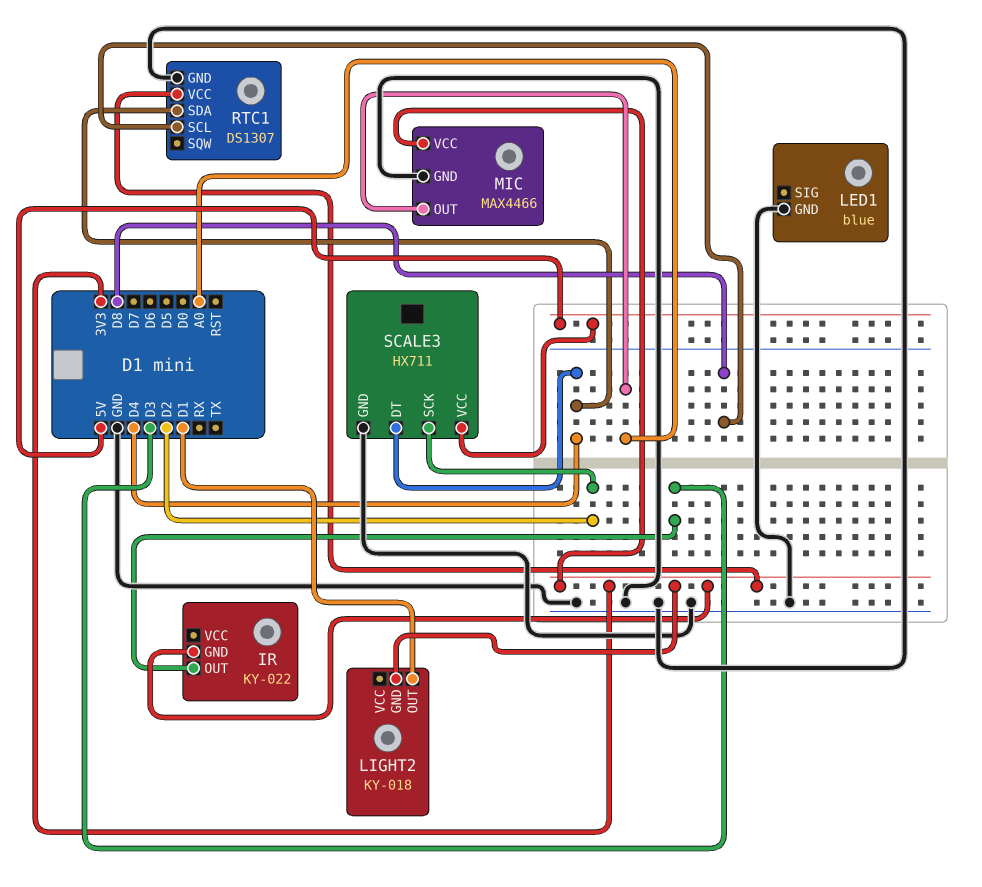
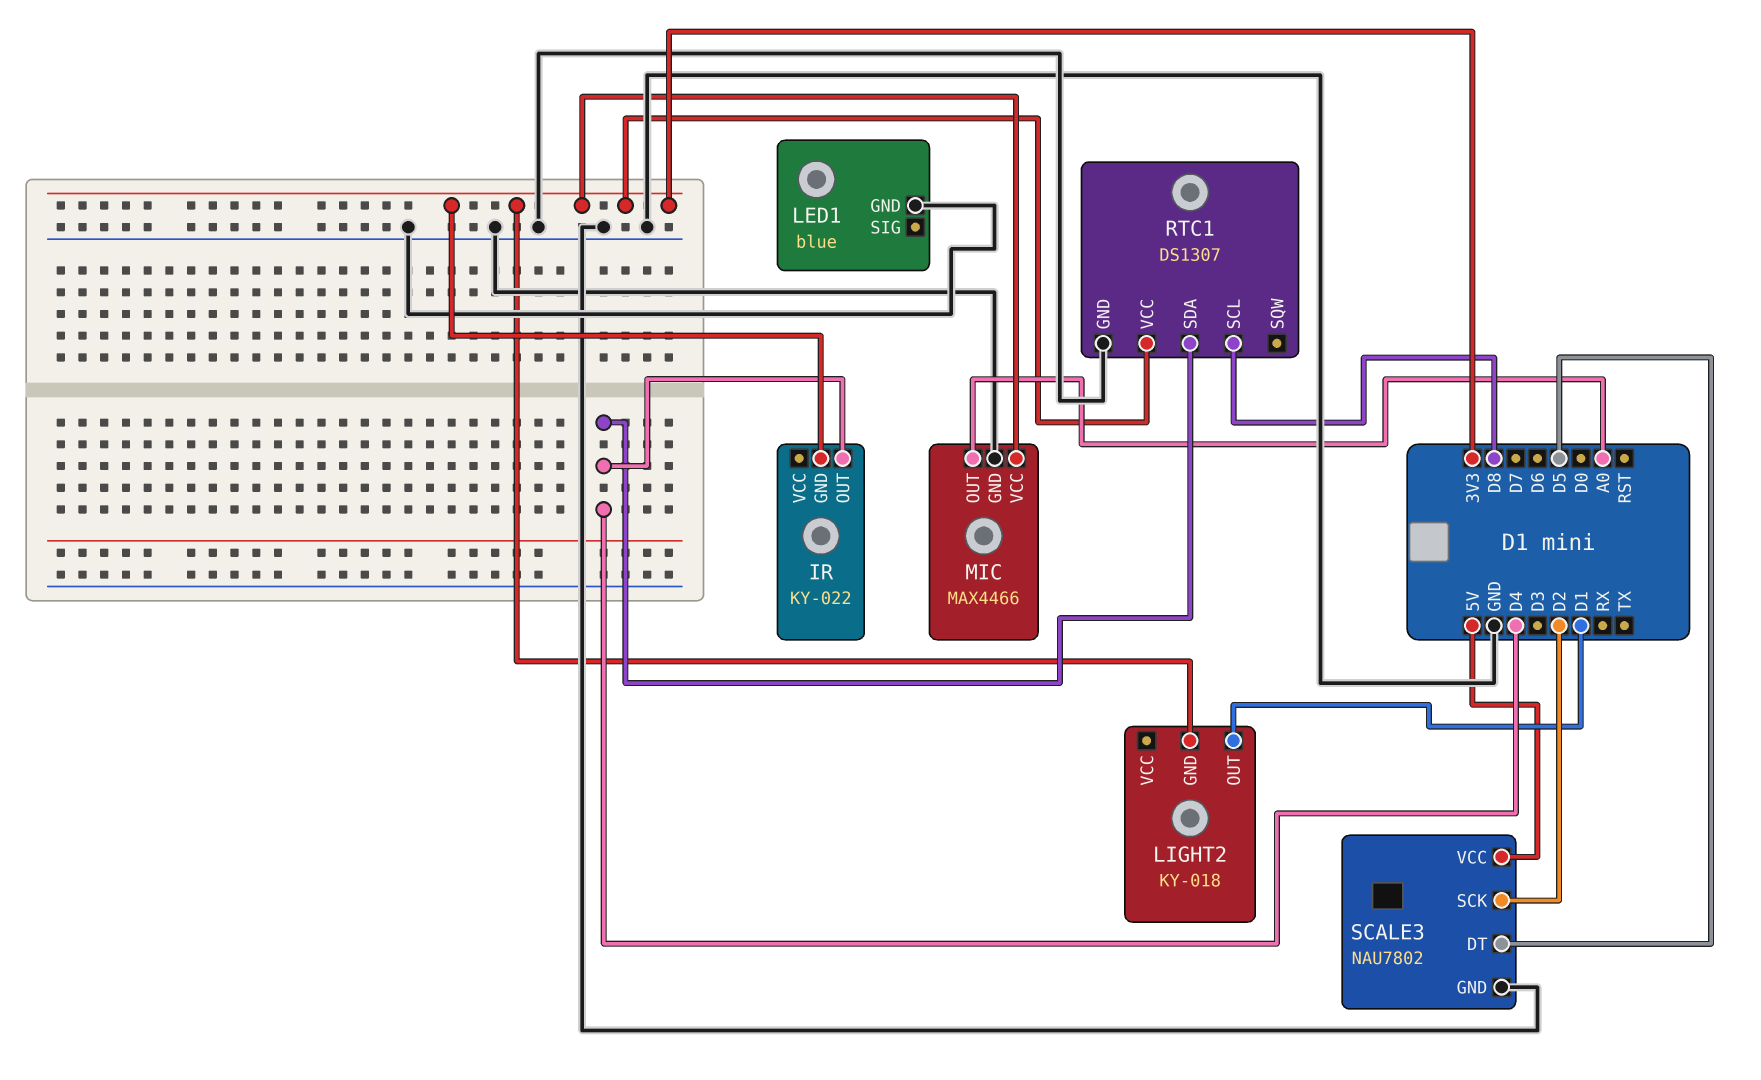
IR pin OUT: D3 -> D4
SCALE3: HX711 -> NAU7802
SCALE3 pin DT: D4 -> D5

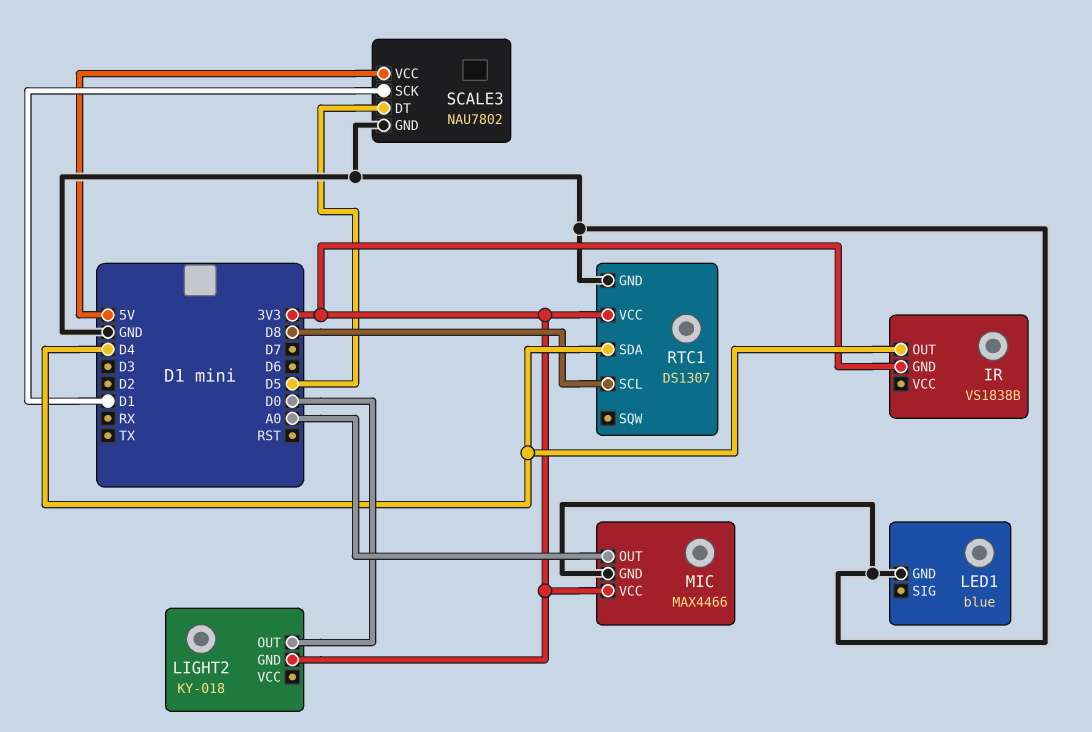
IR: KY-022 -> VS1838B
LIGHT2 pin OUT: D1 -> D0
SCALE3 pin SCK: D2 -> D1

